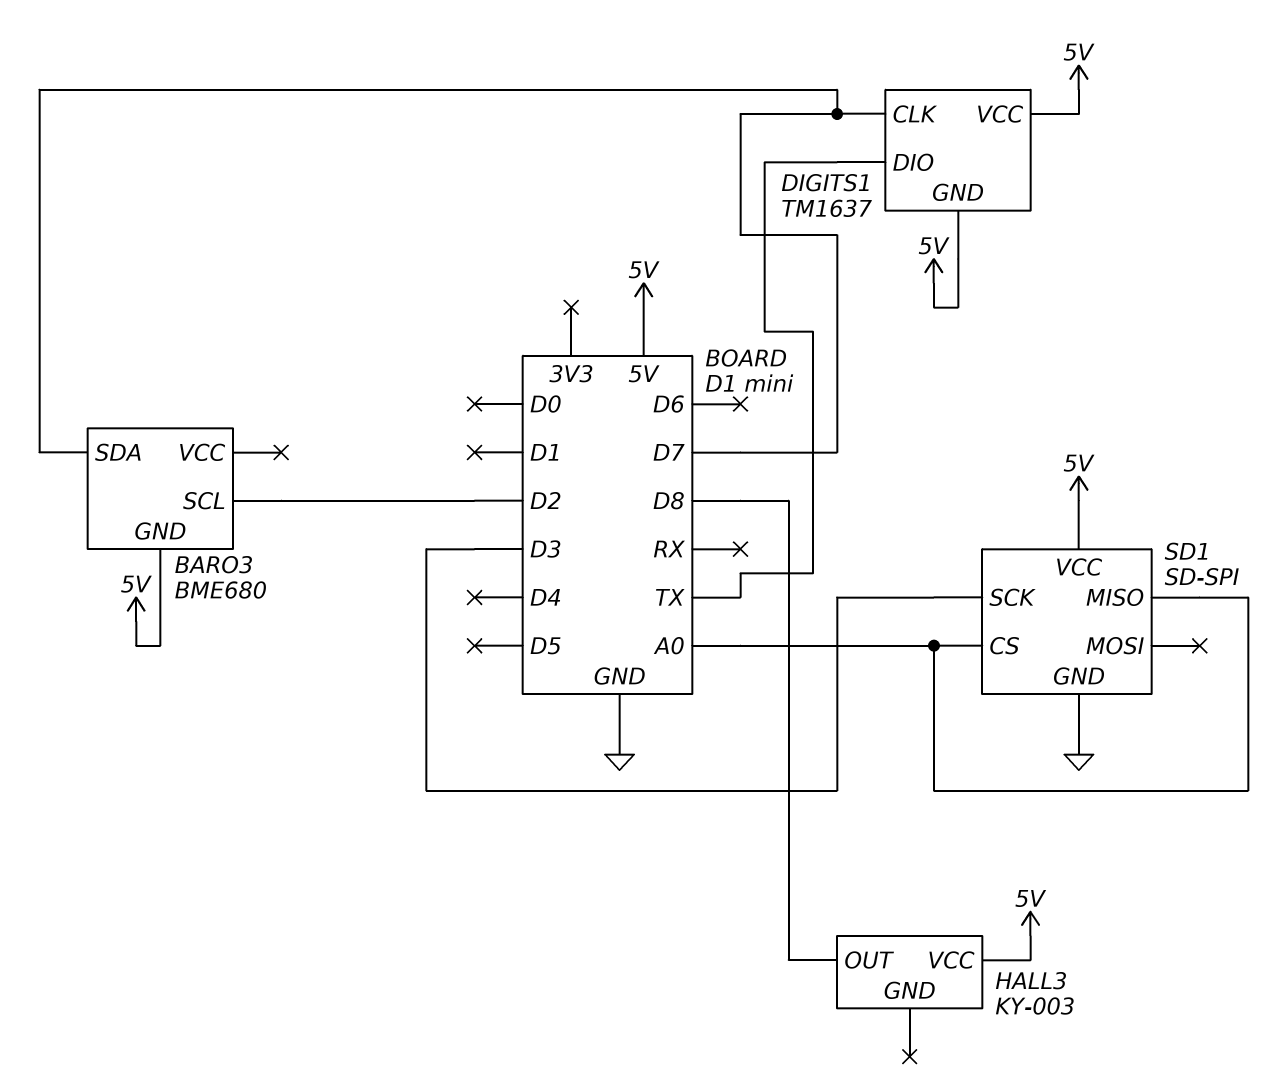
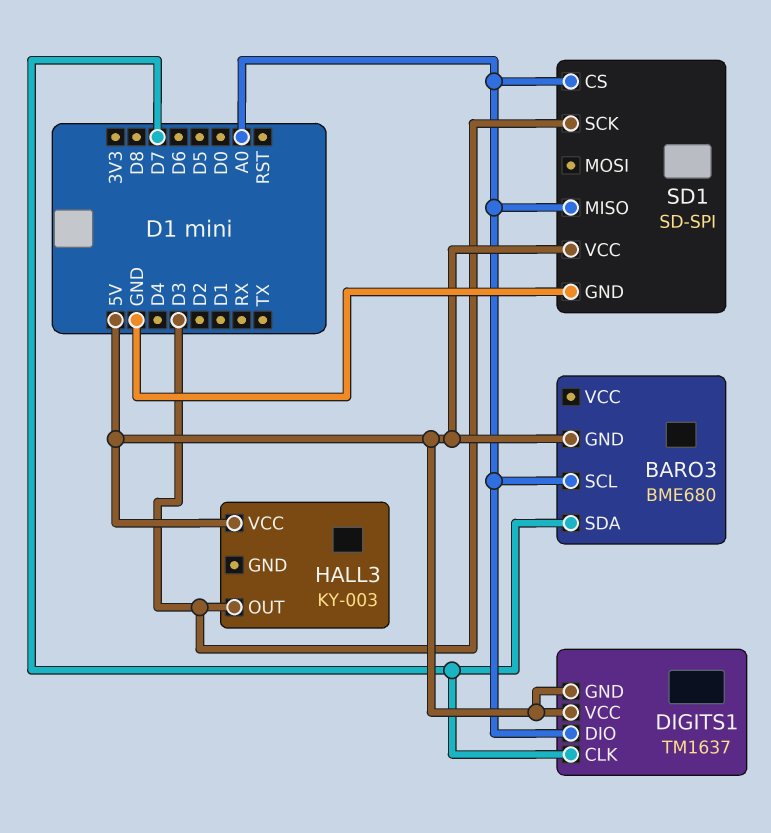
BARO3 pin SCL: D2 -> A0
DIGITS1 pin DIO: TX -> A0
HALL3 pin OUT: D8 -> D3

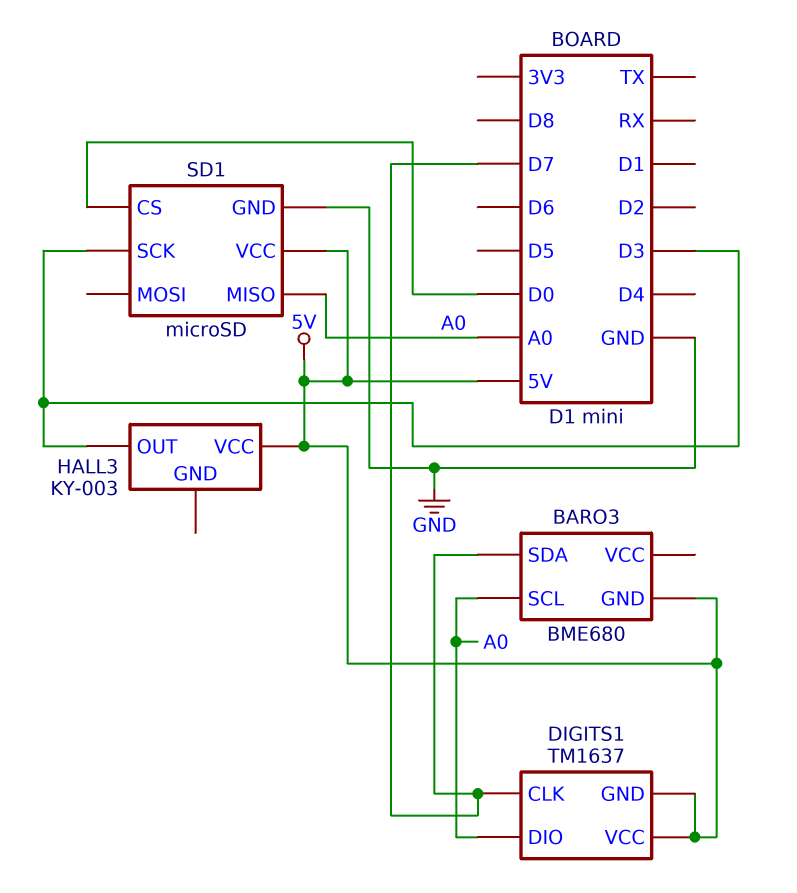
SD1: SD-SPI -> microSD
SD1 pin CS: A0 -> D0

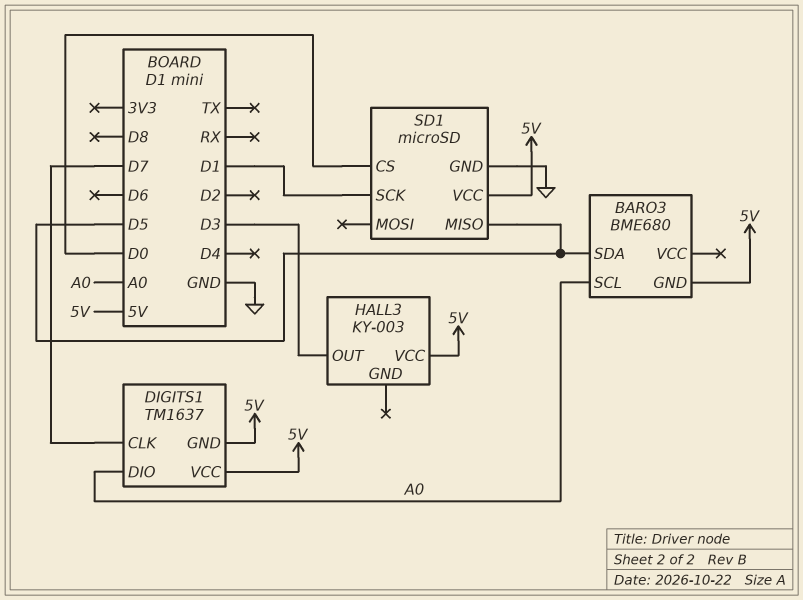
BARO3 pin SDA: D7 -> D5
SD1 pin MISO: A0 -> D5
SD1 pin SCK: D3 -> D1

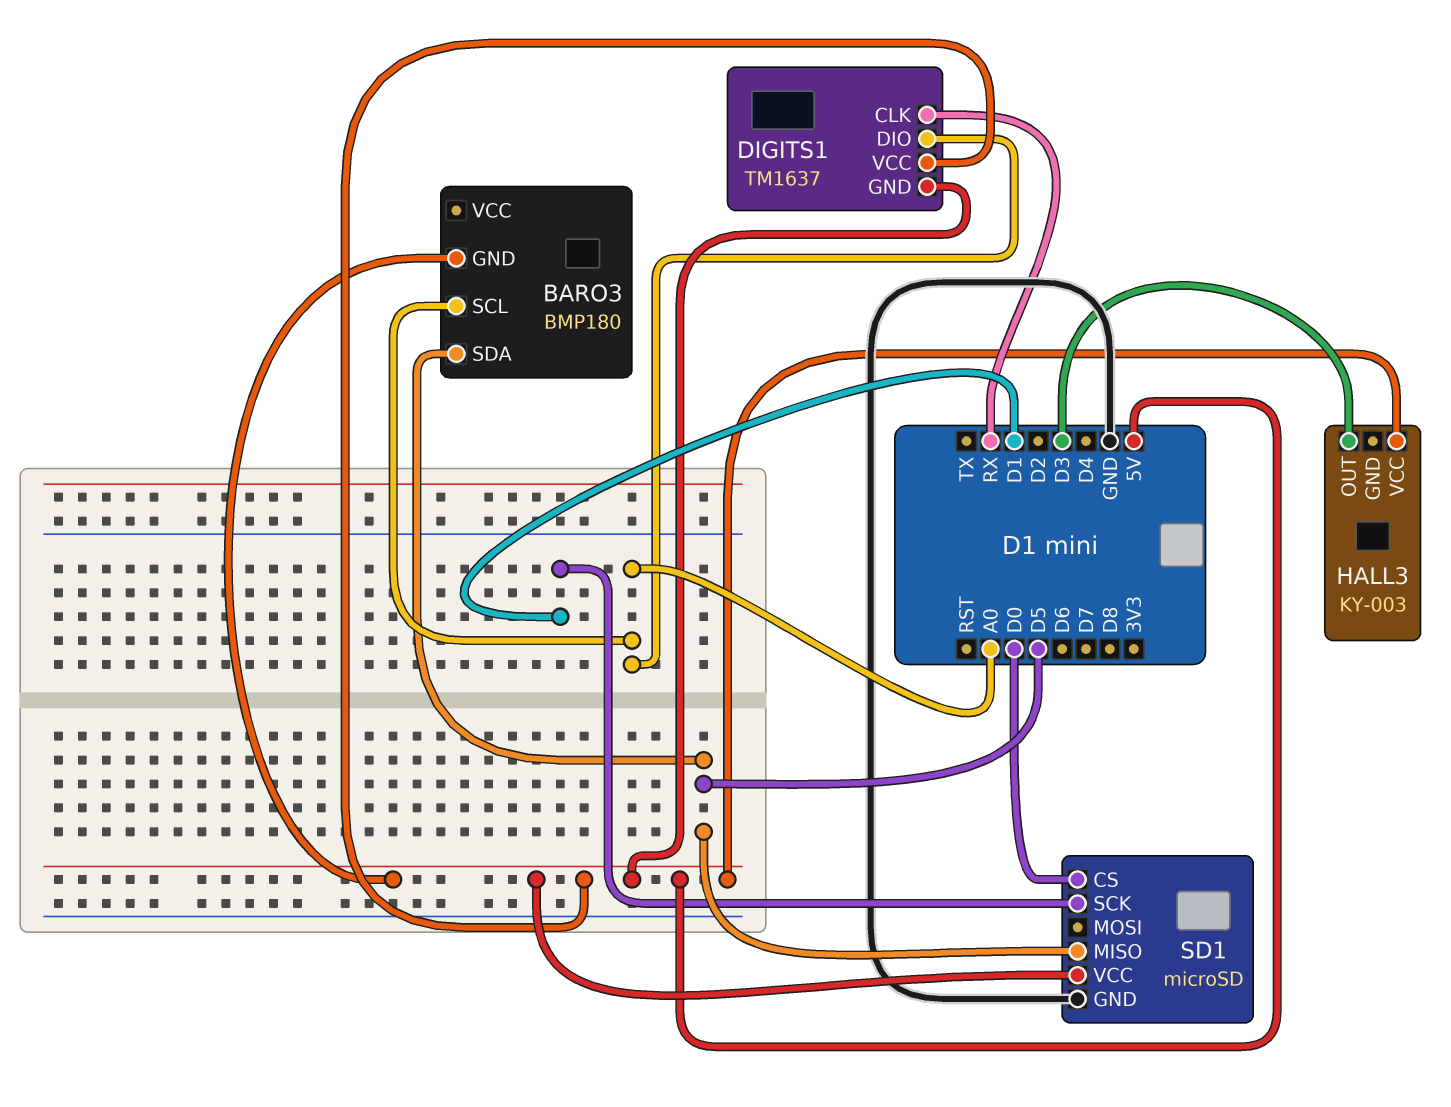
BARO3: BME680 -> BMP180
DIGITS1 pin CLK: D7 -> RX

